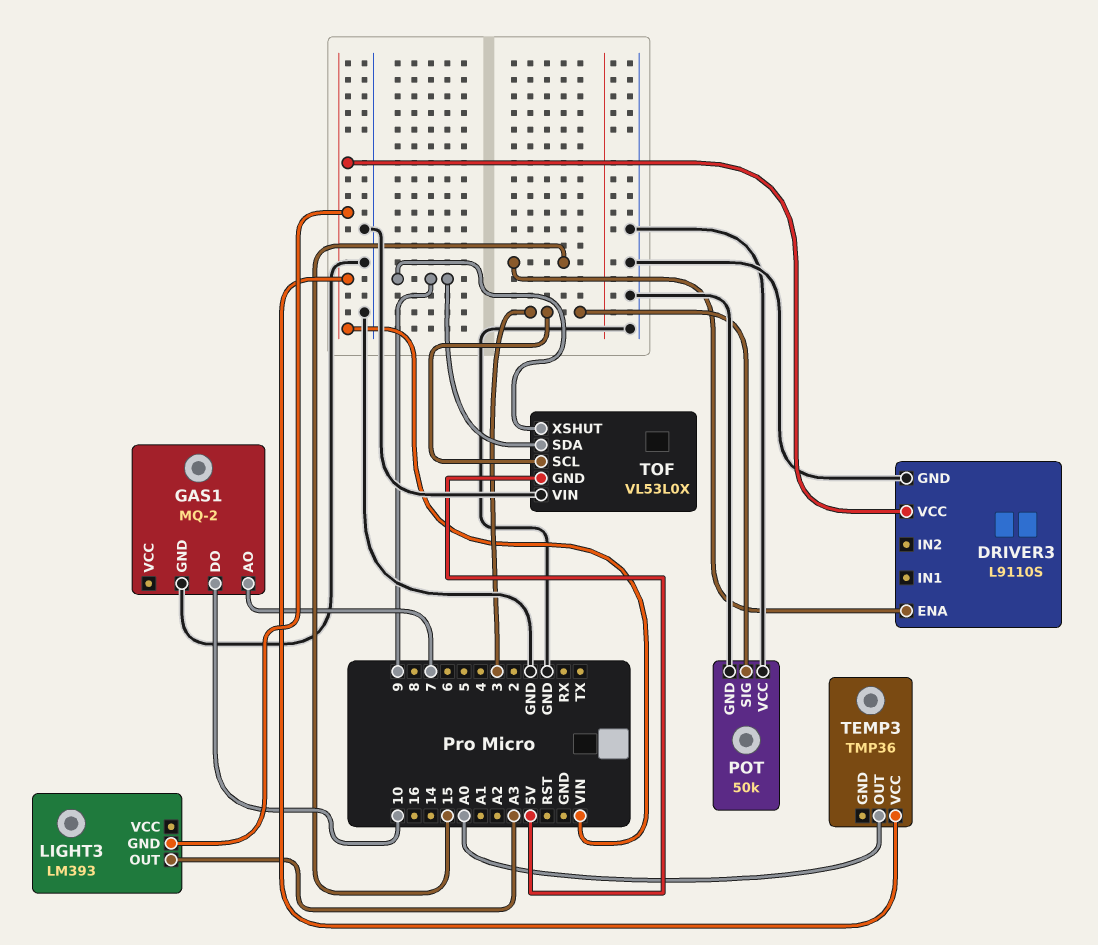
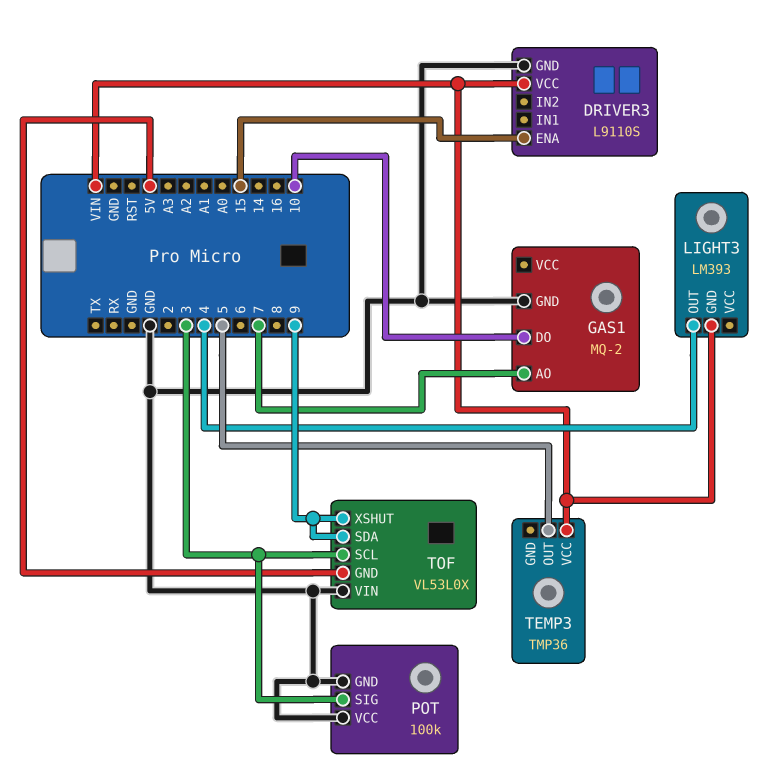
LIGHT3 pin OUT: A3 -> 4
POT: 50k -> 100k
TEMP3 pin OUT: A0 -> 5

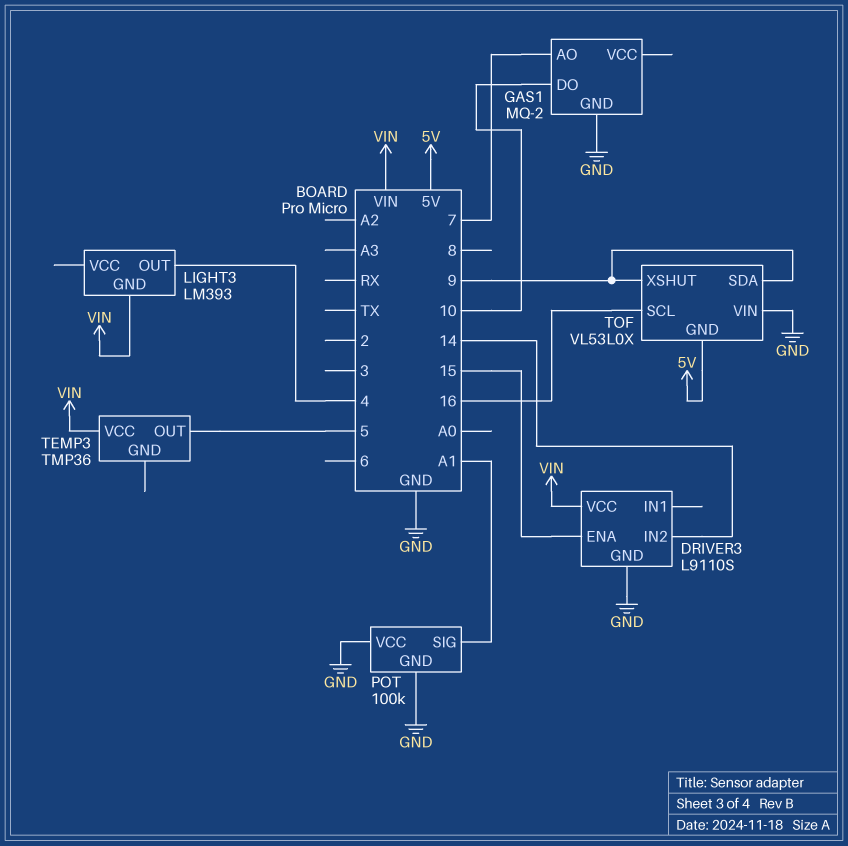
DRIVER3 pin IN2: none -> 14
POT pin SIG: 3 -> A1
TOF pin SCL: 3 -> 16

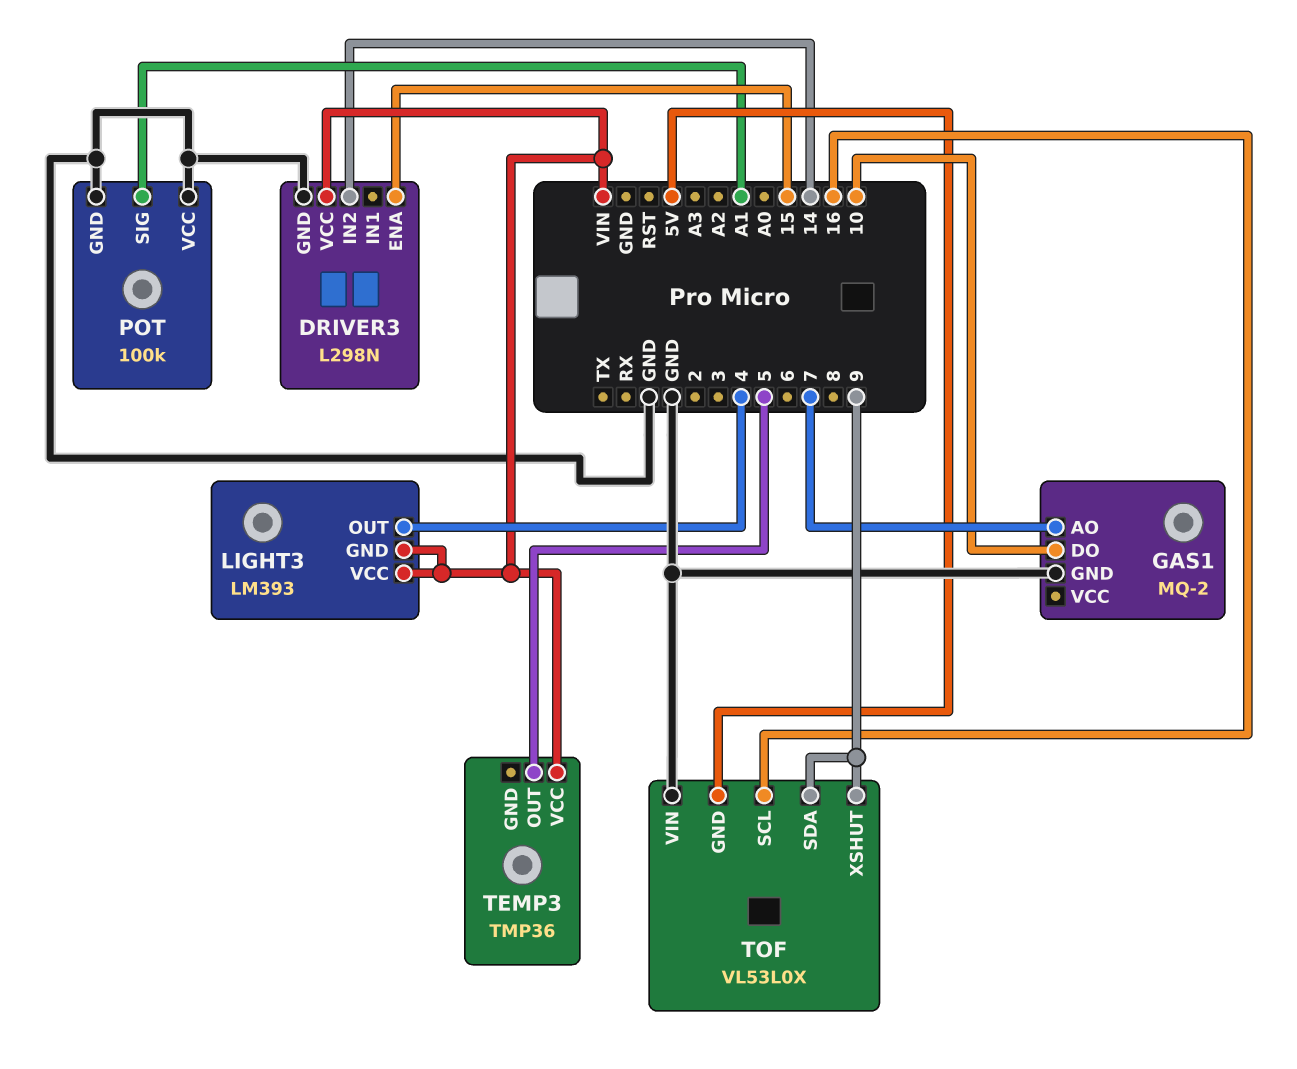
DRIVER3: L9110S -> L298N
LIGHT3 pin VCC: none -> VIN

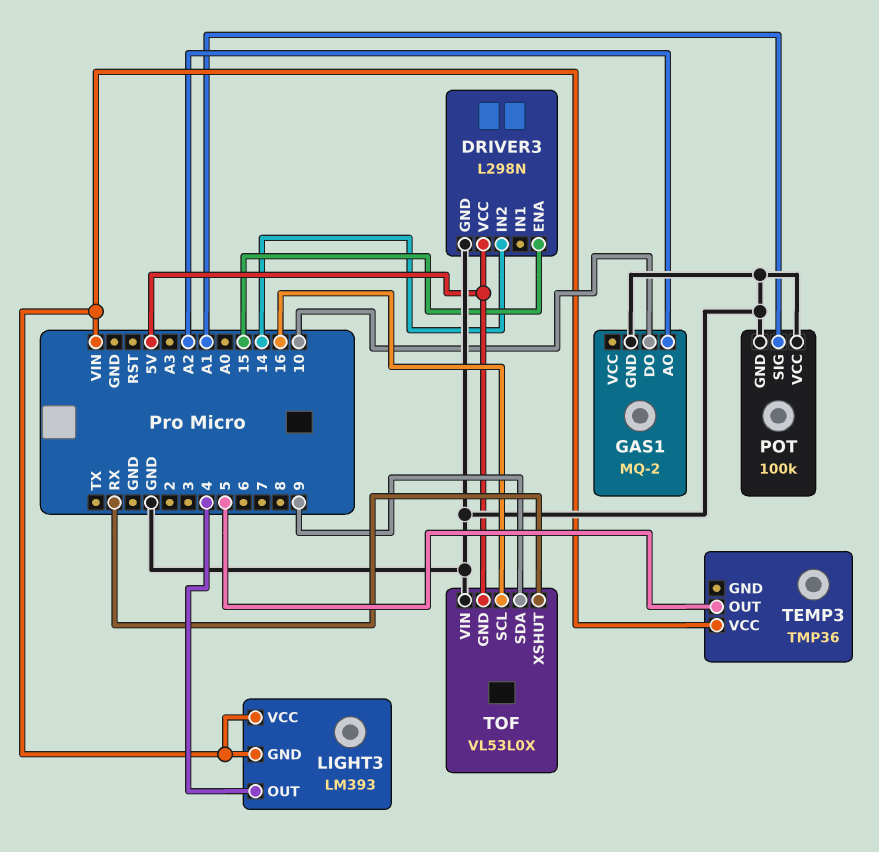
DRIVER3 pin VCC: VIN -> 5V
GAS1 pin AO: 7 -> A2
TOF pin XSHUT: 9 -> RX

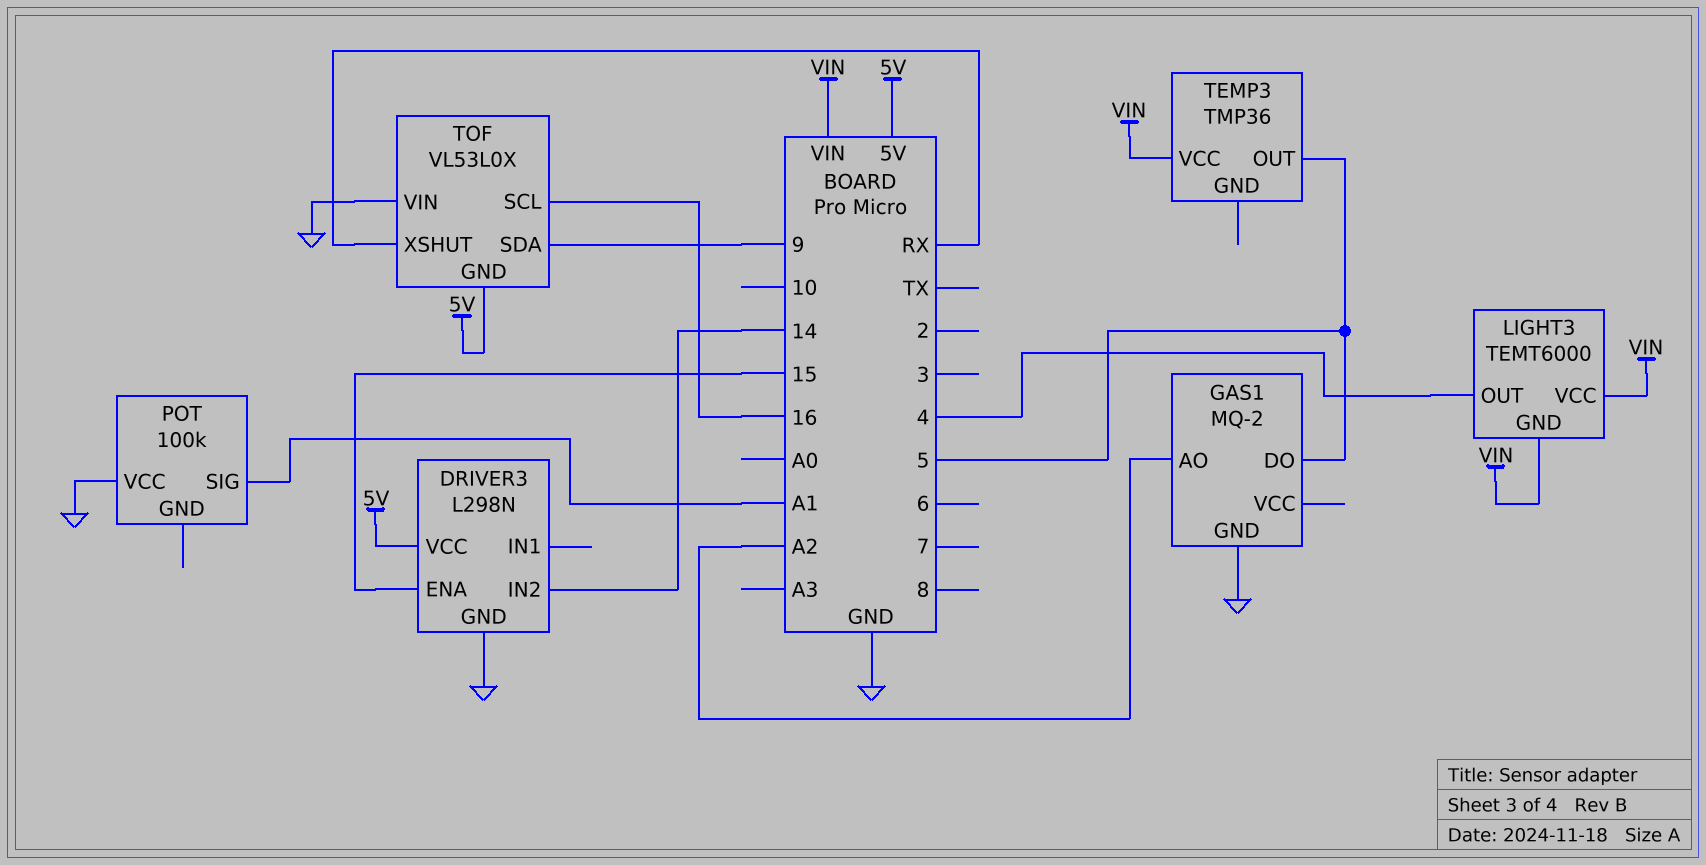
GAS1 pin DO: 10 -> 5
LIGHT3: LM393 -> TEMT6000
POT pin GND: GND -> none

